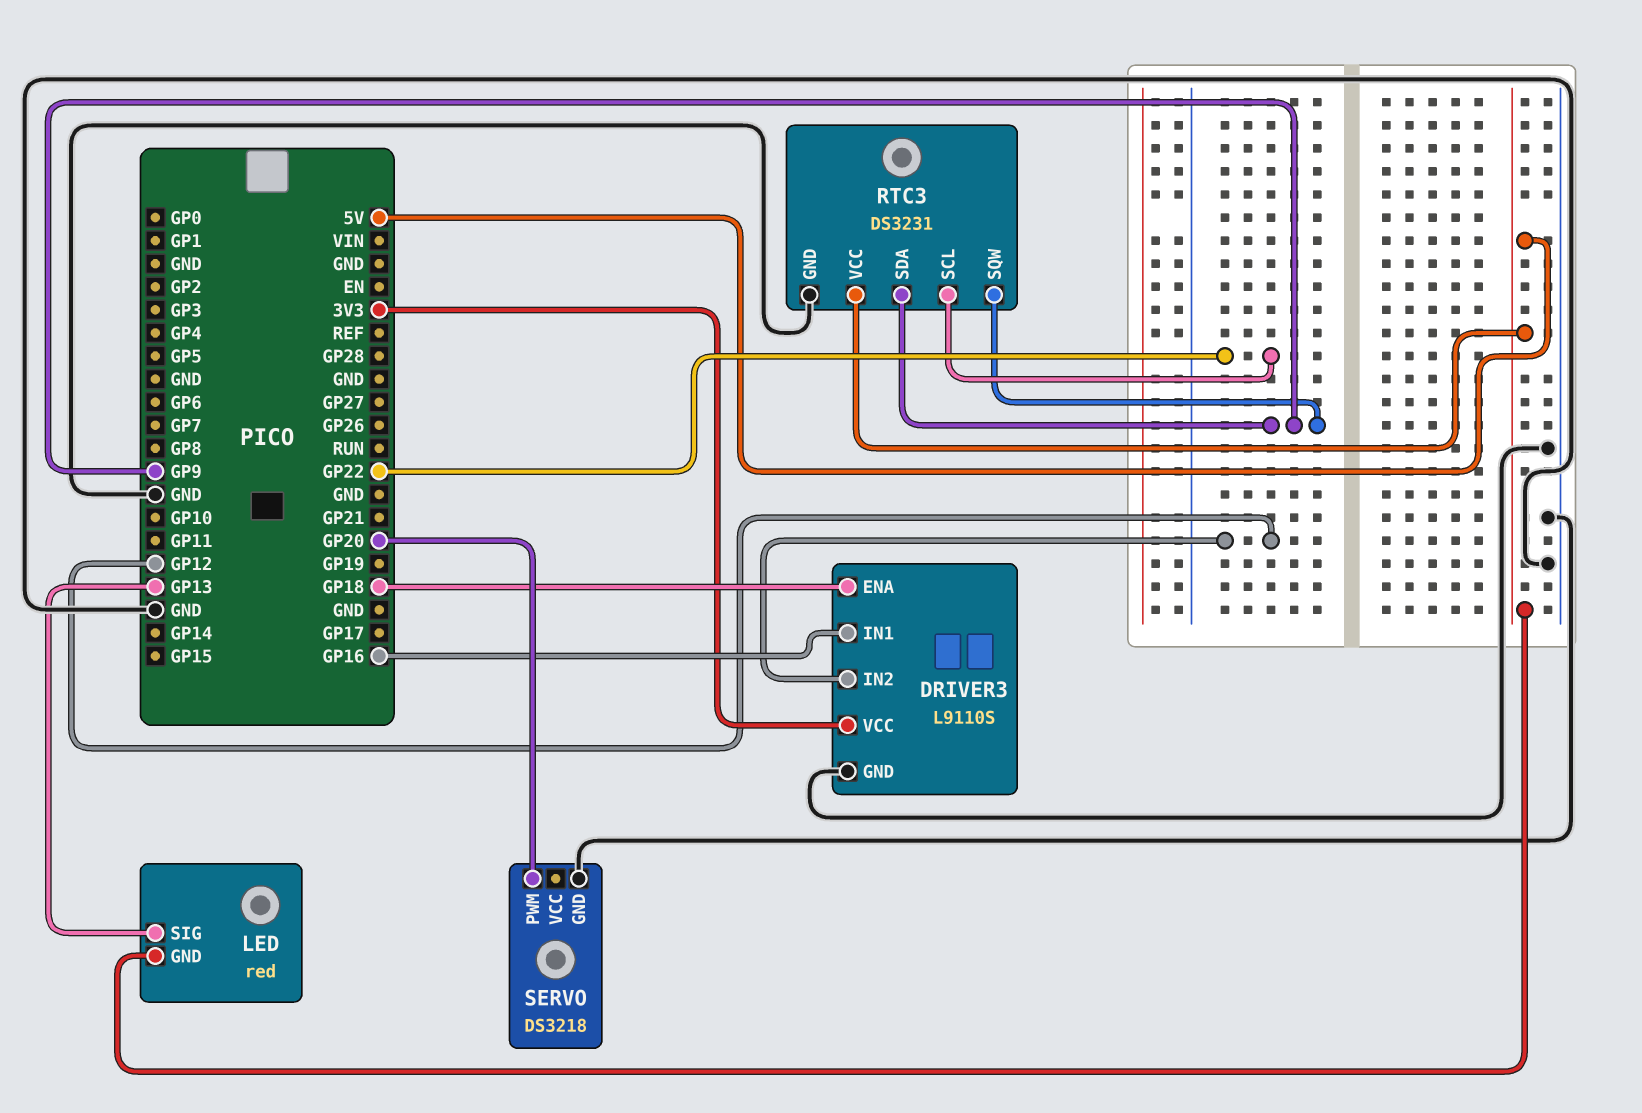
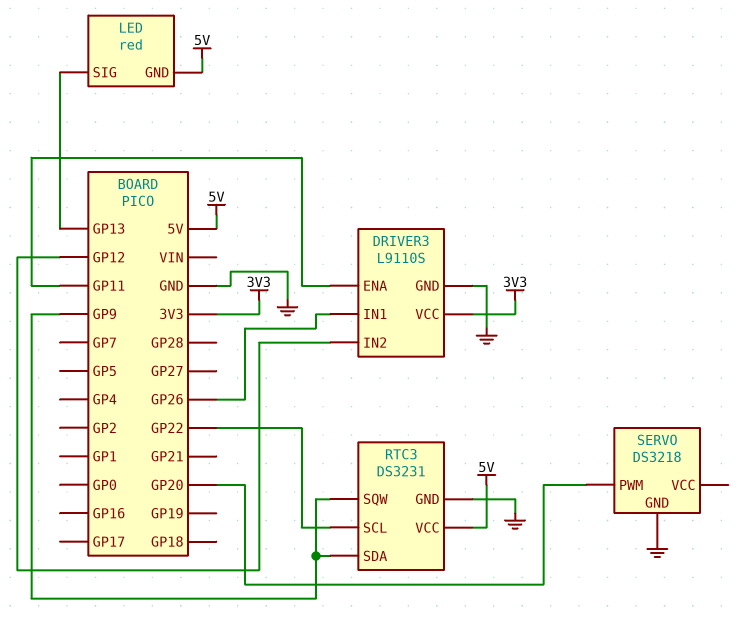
DRIVER3 pin ENA: GP18 -> GP11
DRIVER3 pin IN1: GP16 -> GP26

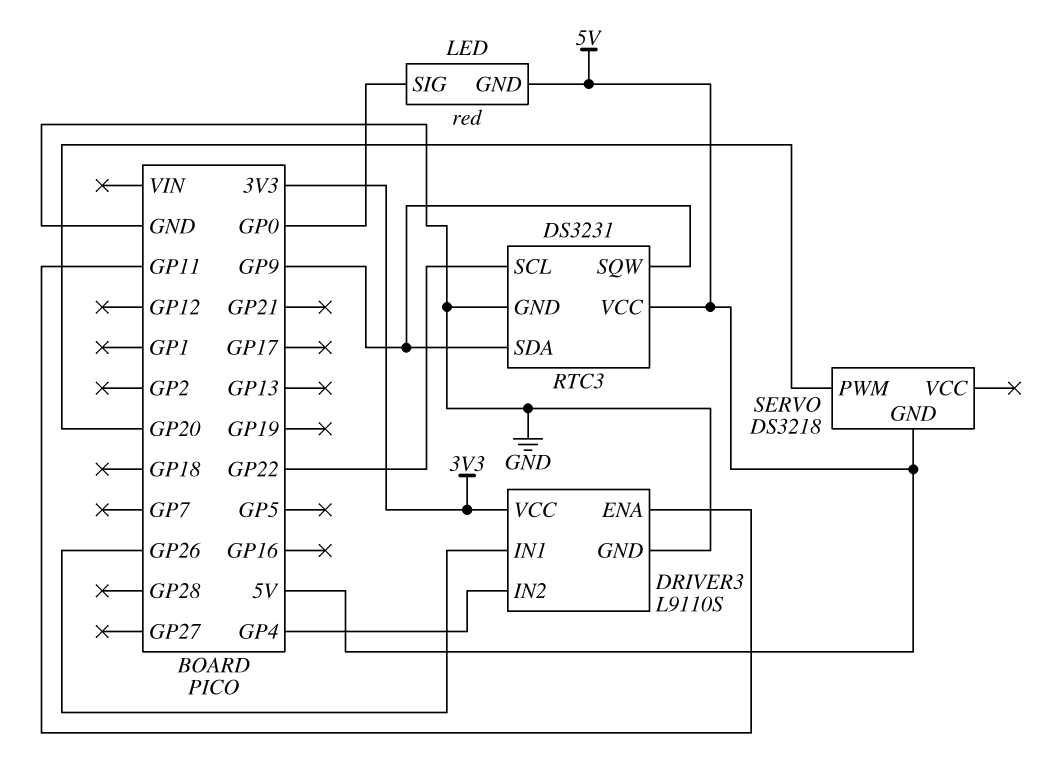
DRIVER3 pin IN2: GP12 -> GP4
LED pin SIG: GP13 -> GP0
SERVO pin GND: GND -> 5V

